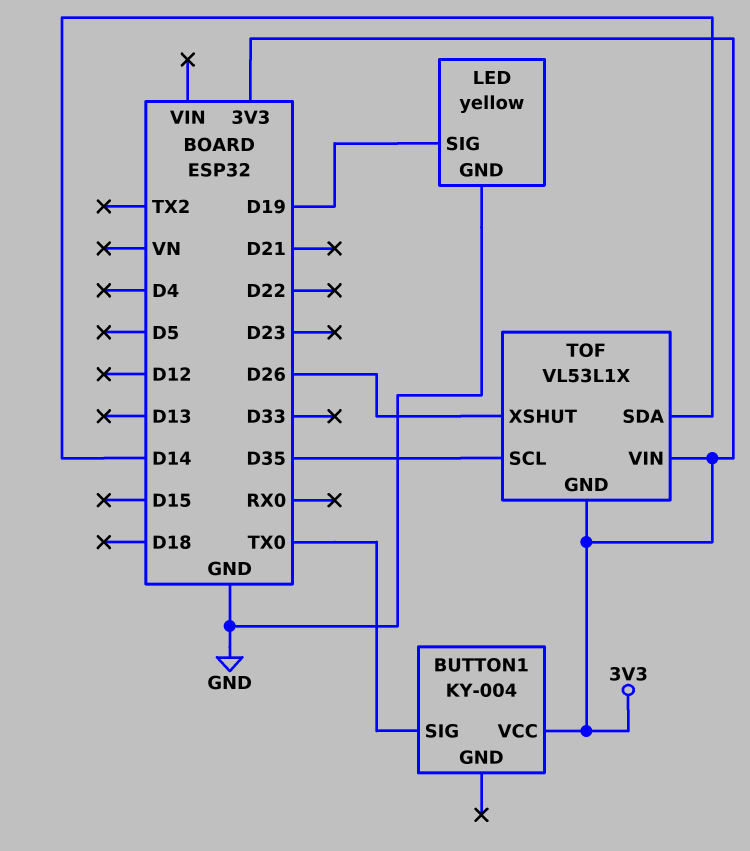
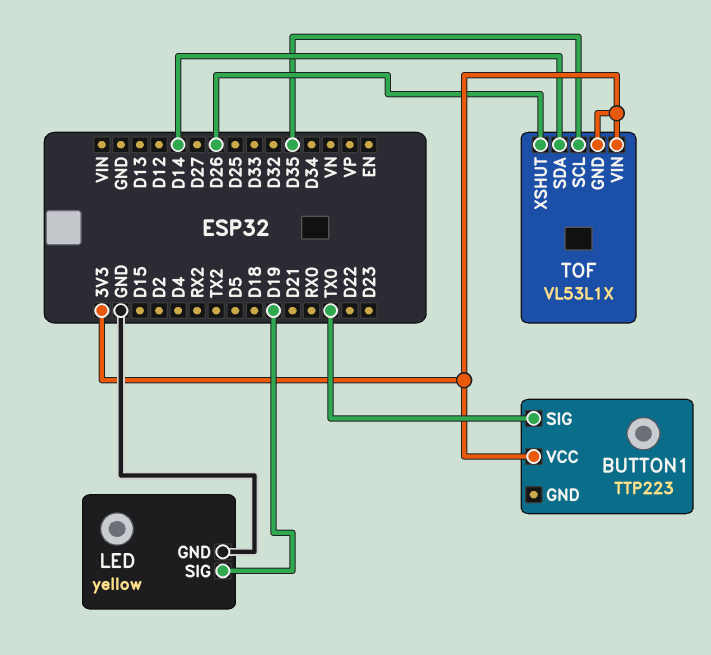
BUTTON1: KY-004 -> TTP223

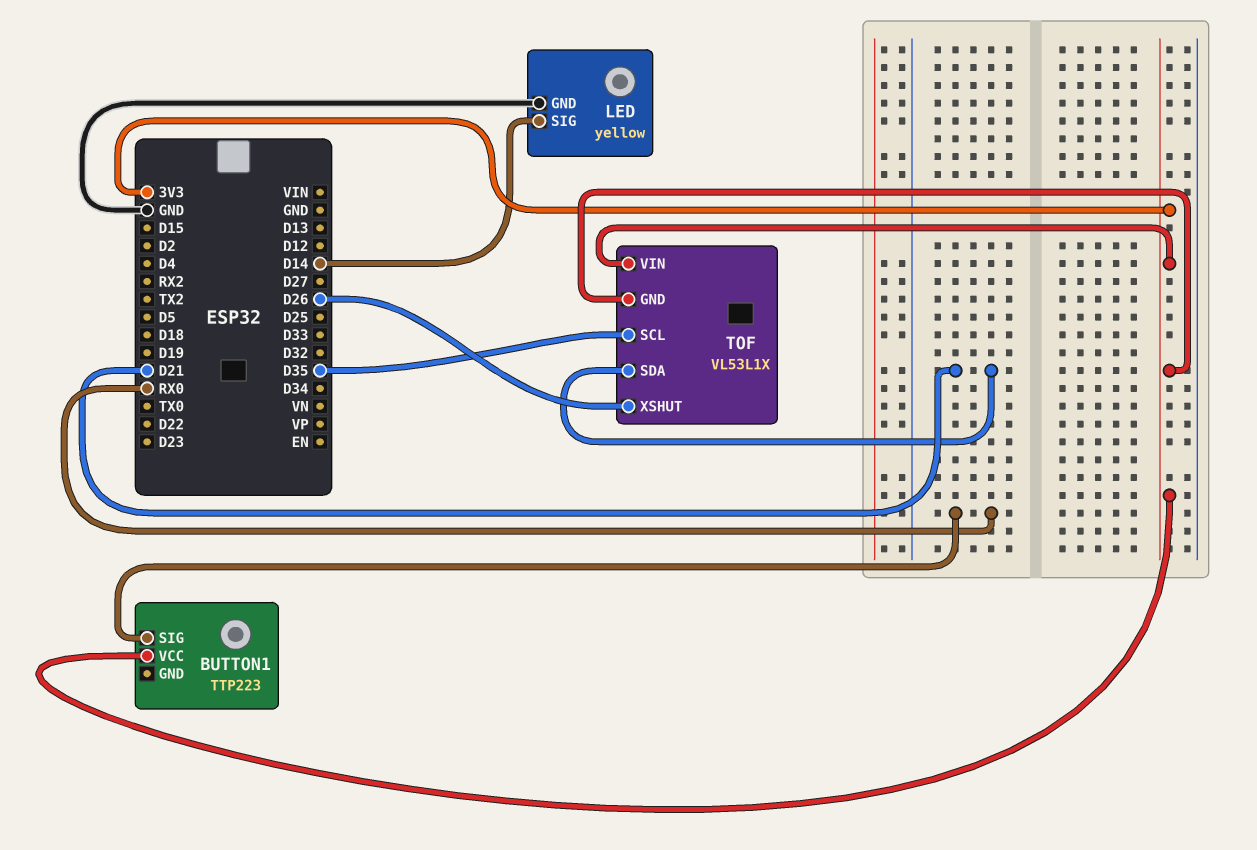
BUTTON1 pin SIG: TX0 -> RX0
LED pin SIG: D19 -> D14
TOF pin SDA: D14 -> D21

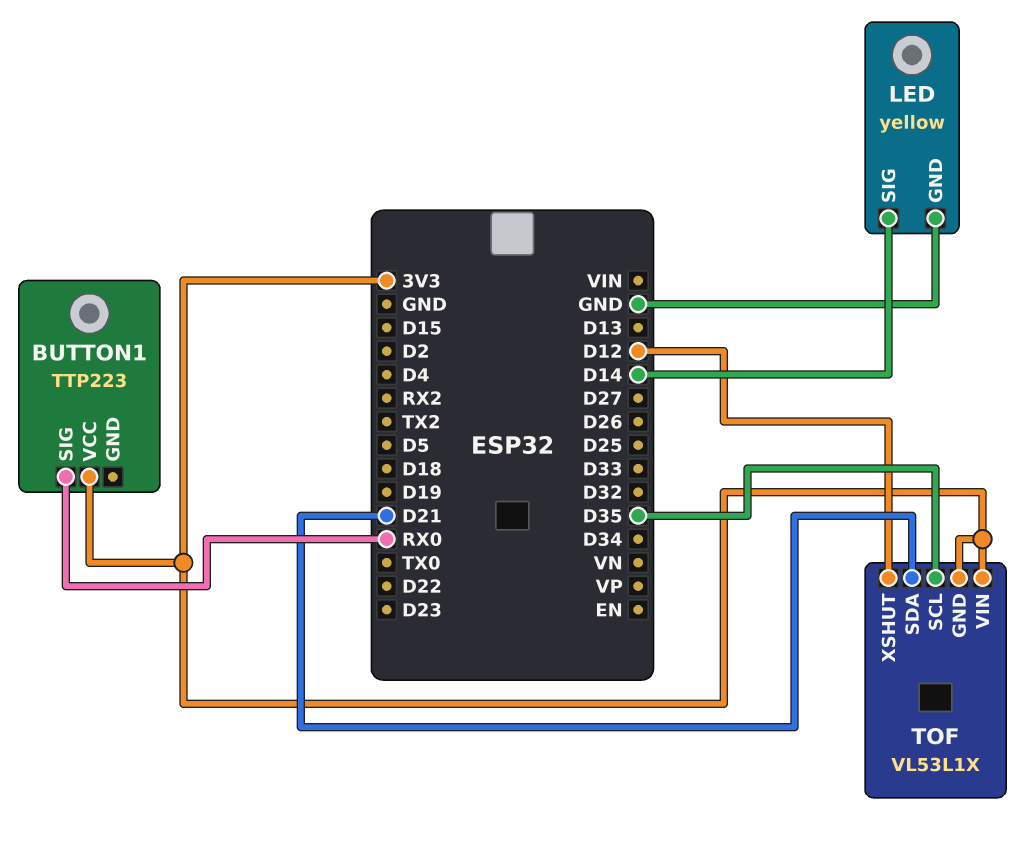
TOF pin XSHUT: D26 -> D12

